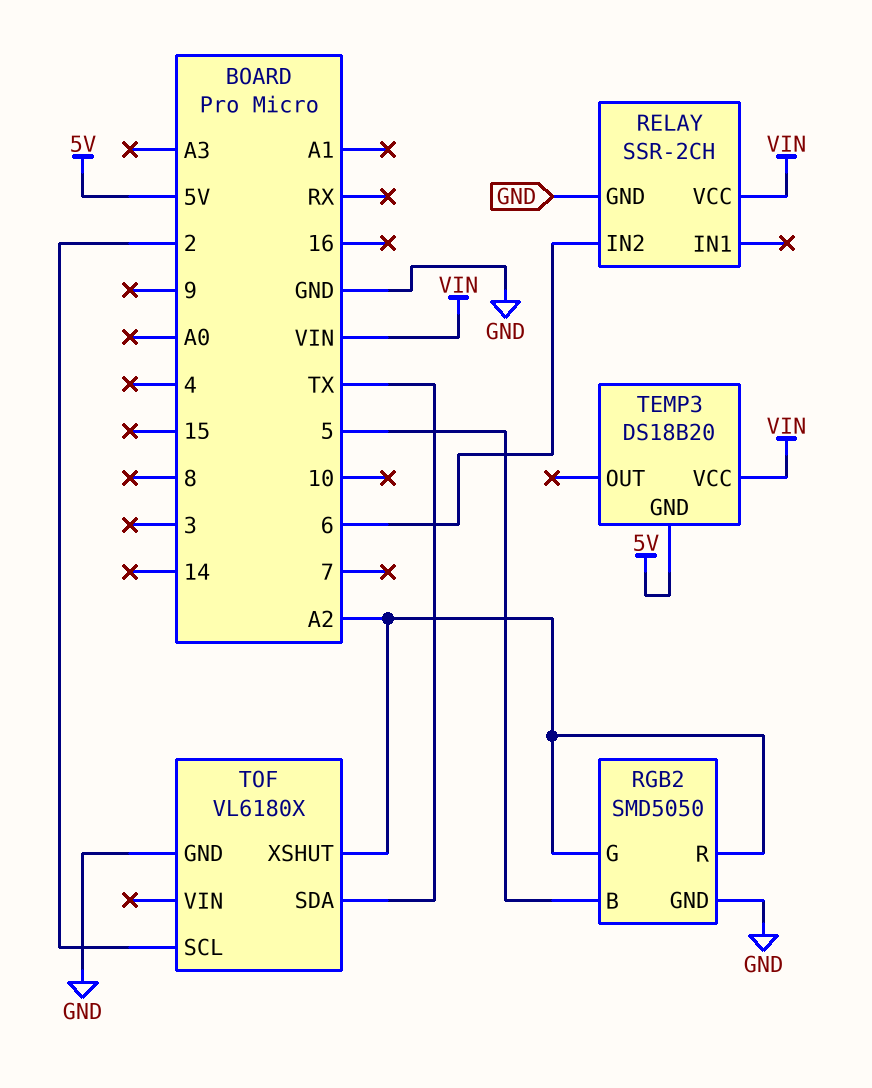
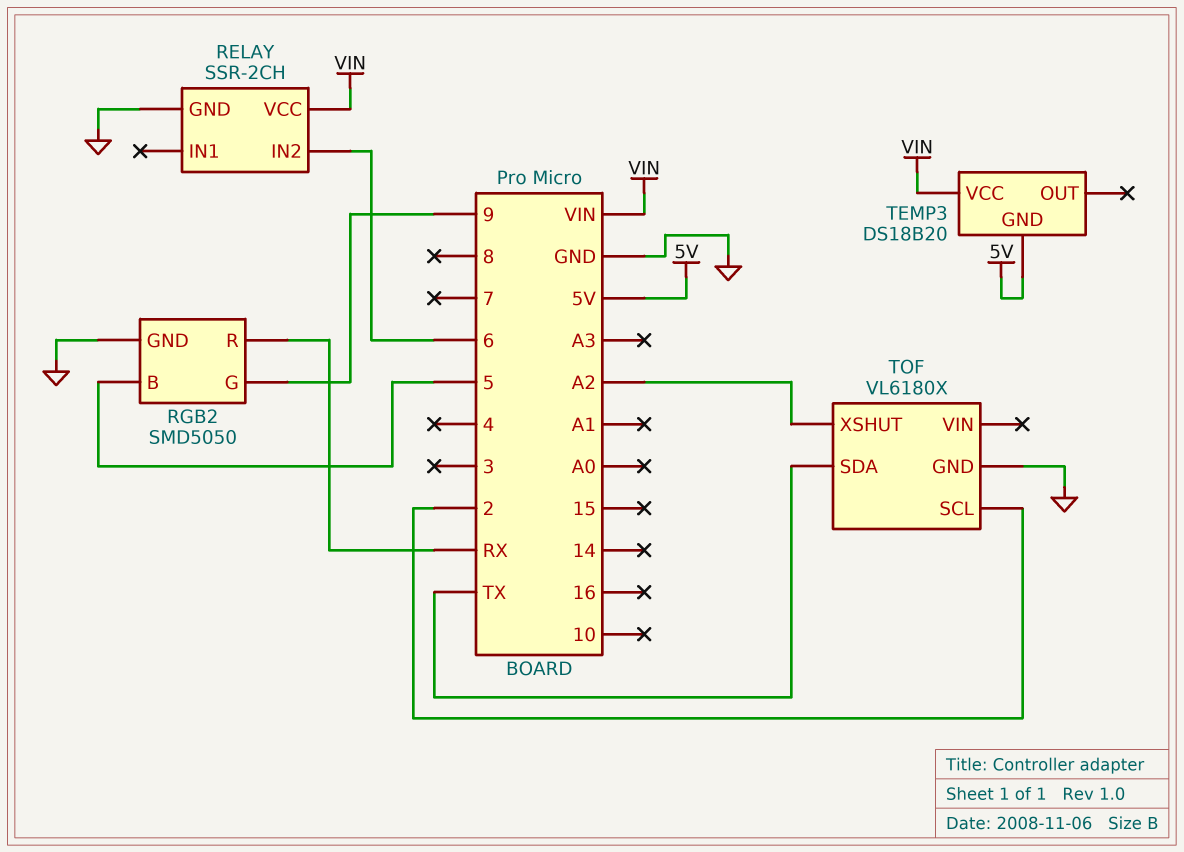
RGB2 pin G: A2 -> 9
RGB2 pin R: A2 -> RX

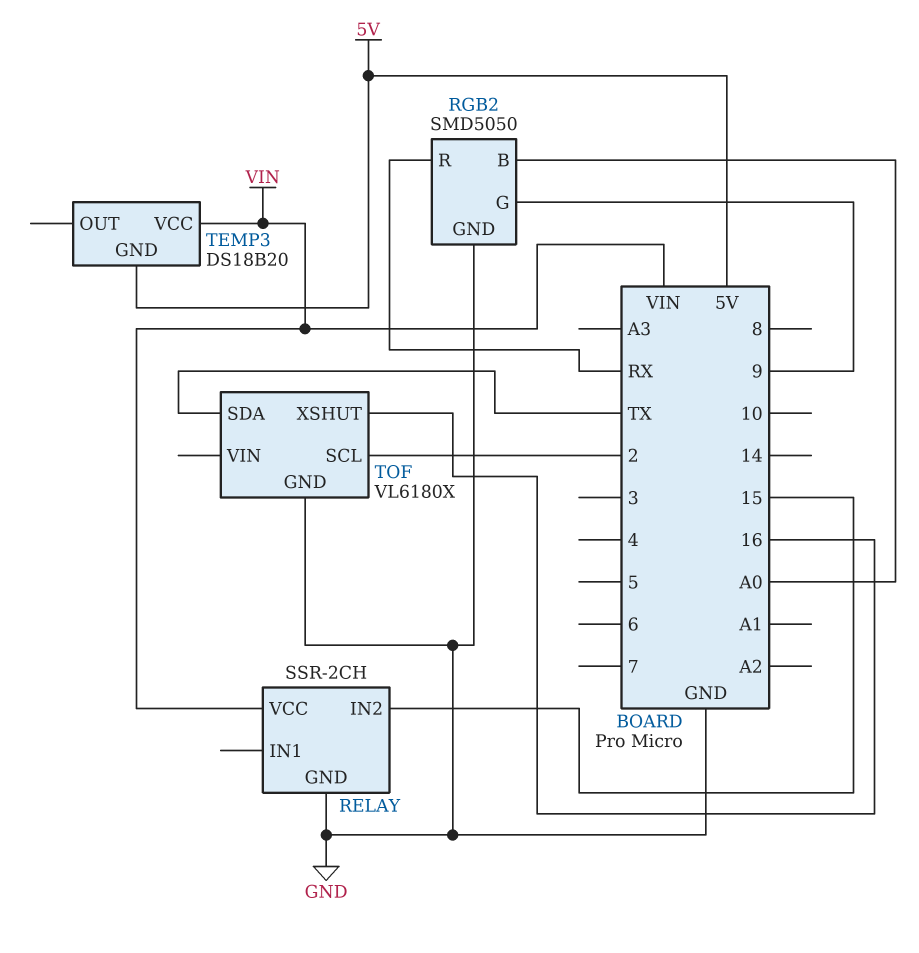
RELAY pin IN2: 6 -> 15
RGB2 pin B: 5 -> A0
TOF pin XSHUT: A2 -> 16

